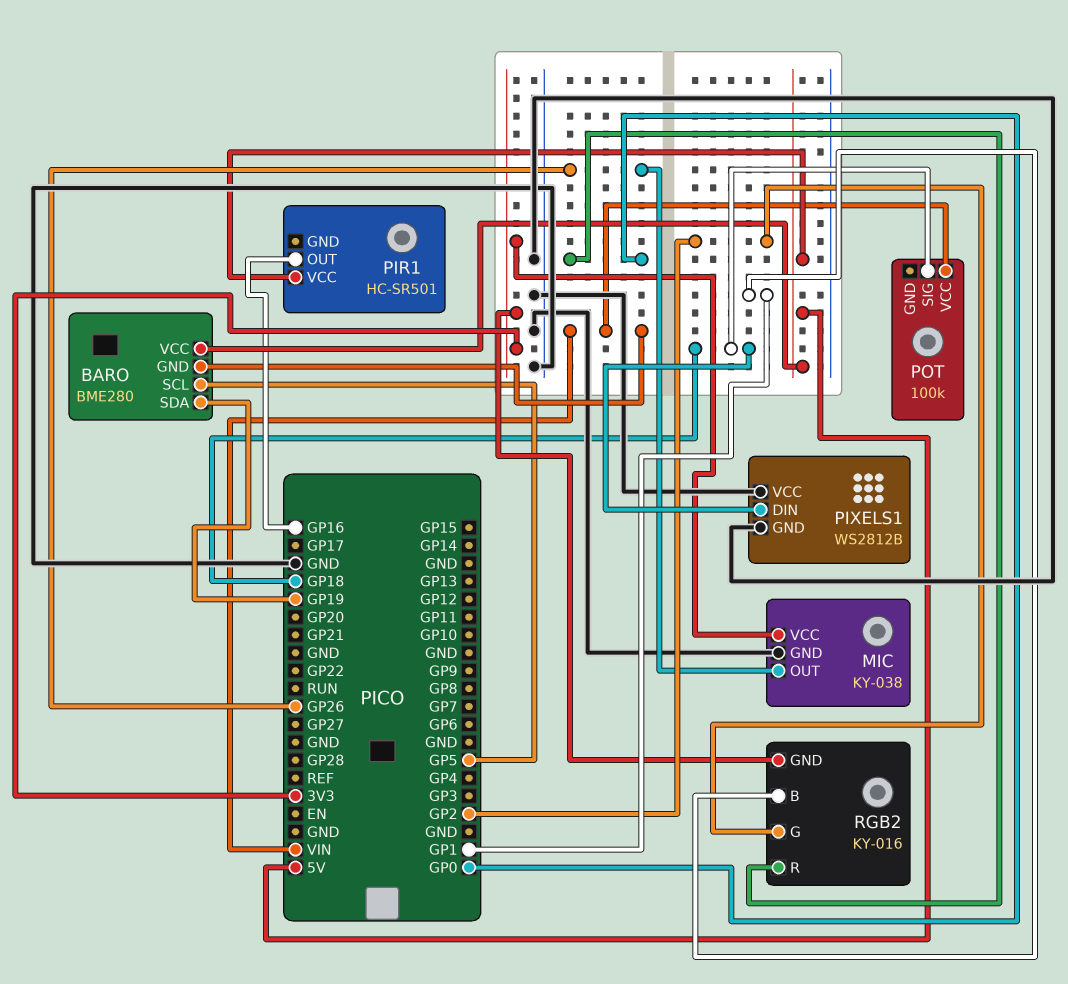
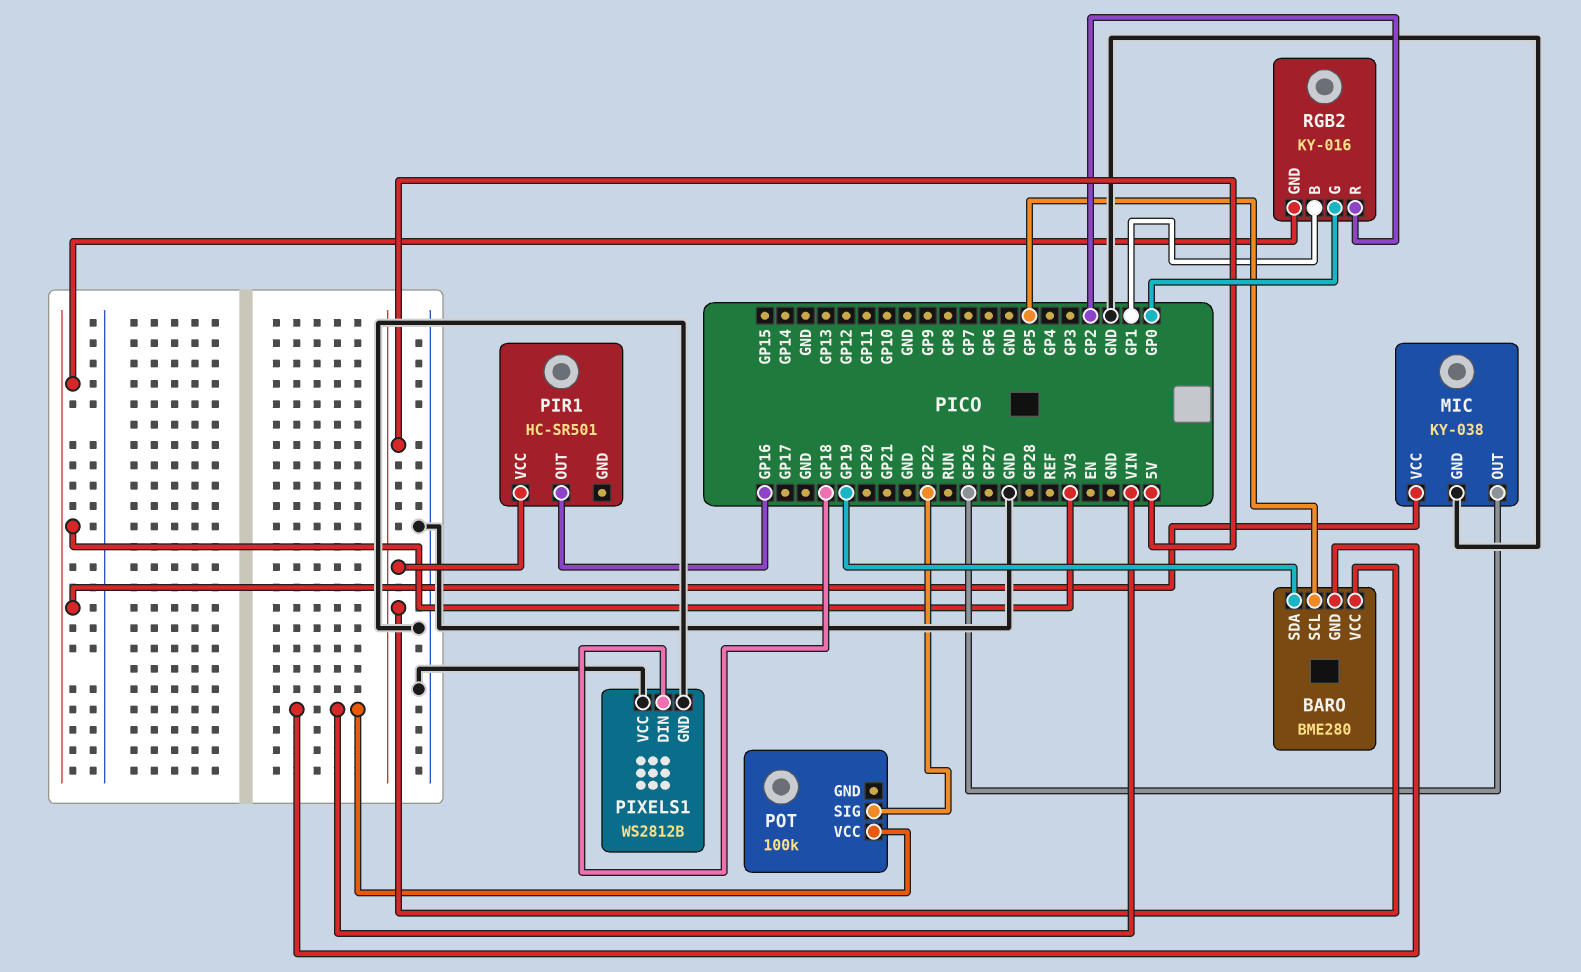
POT pin SIG: GP18 -> GP22
RGB2 pin G: GP2 -> GP0
RGB2 pin R: GP0 -> GP2

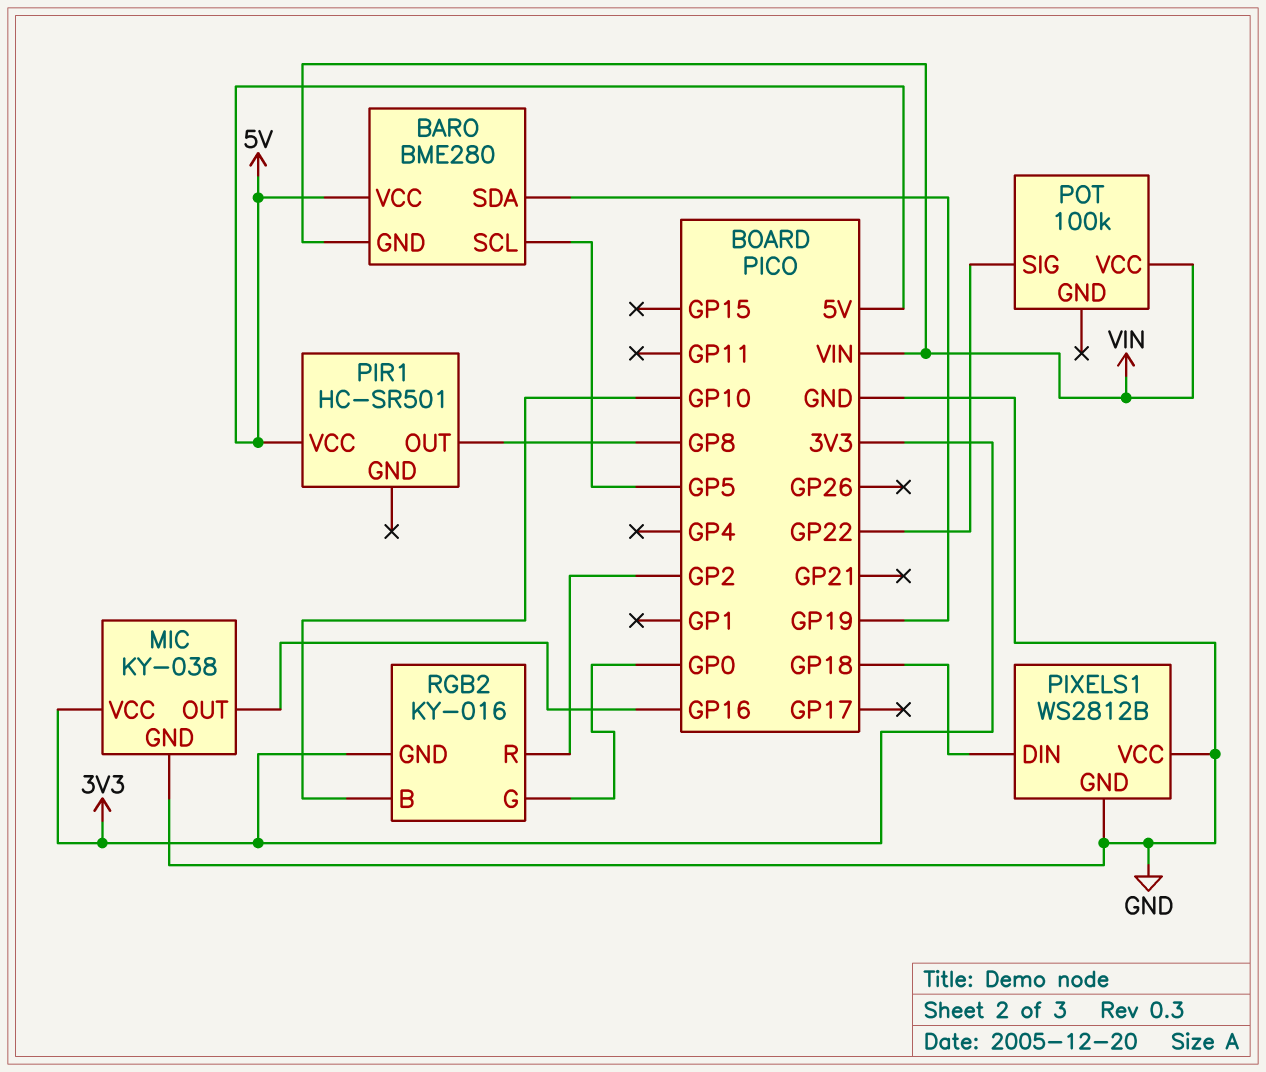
MIC pin OUT: GP26 -> GP16
PIR1 pin OUT: GP16 -> GP8
RGB2 pin B: GP1 -> GP10

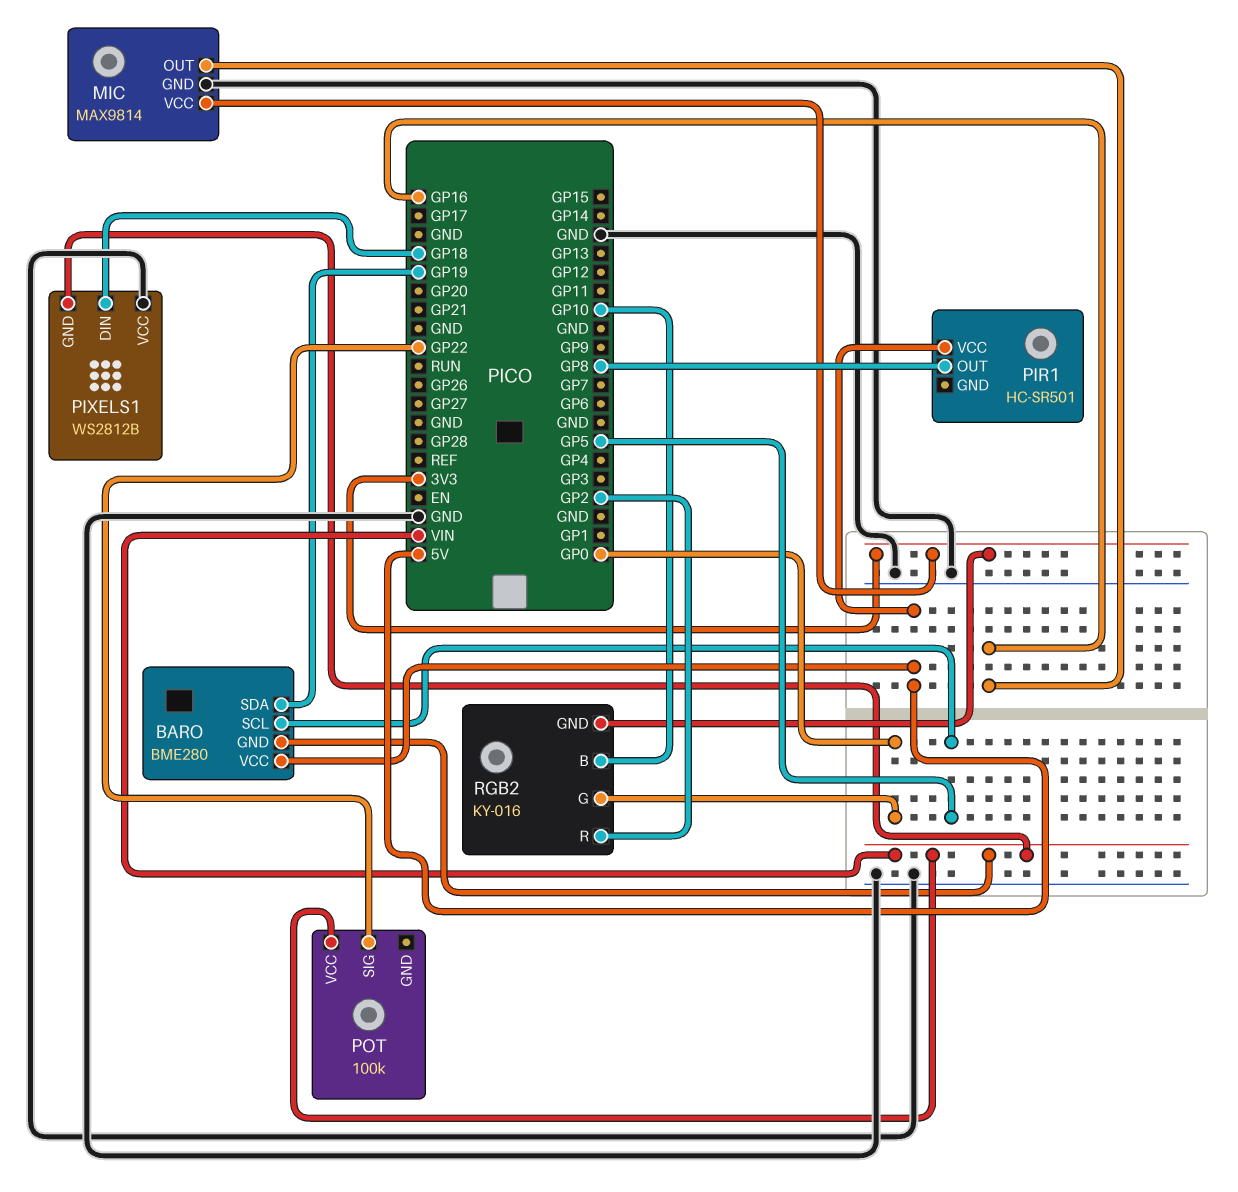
MIC: KY-038 -> MAX9814
PIXELS1 pin GND: GND -> VIN

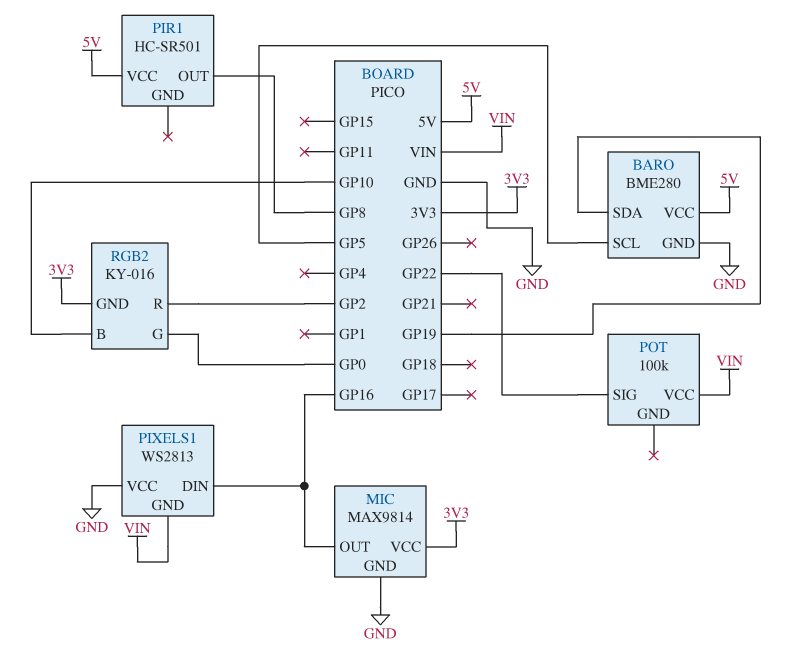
BARO pin GND: VIN -> GND
PIXELS1: WS2812B -> WS2813
PIXELS1 pin DIN: GP18 -> GP16

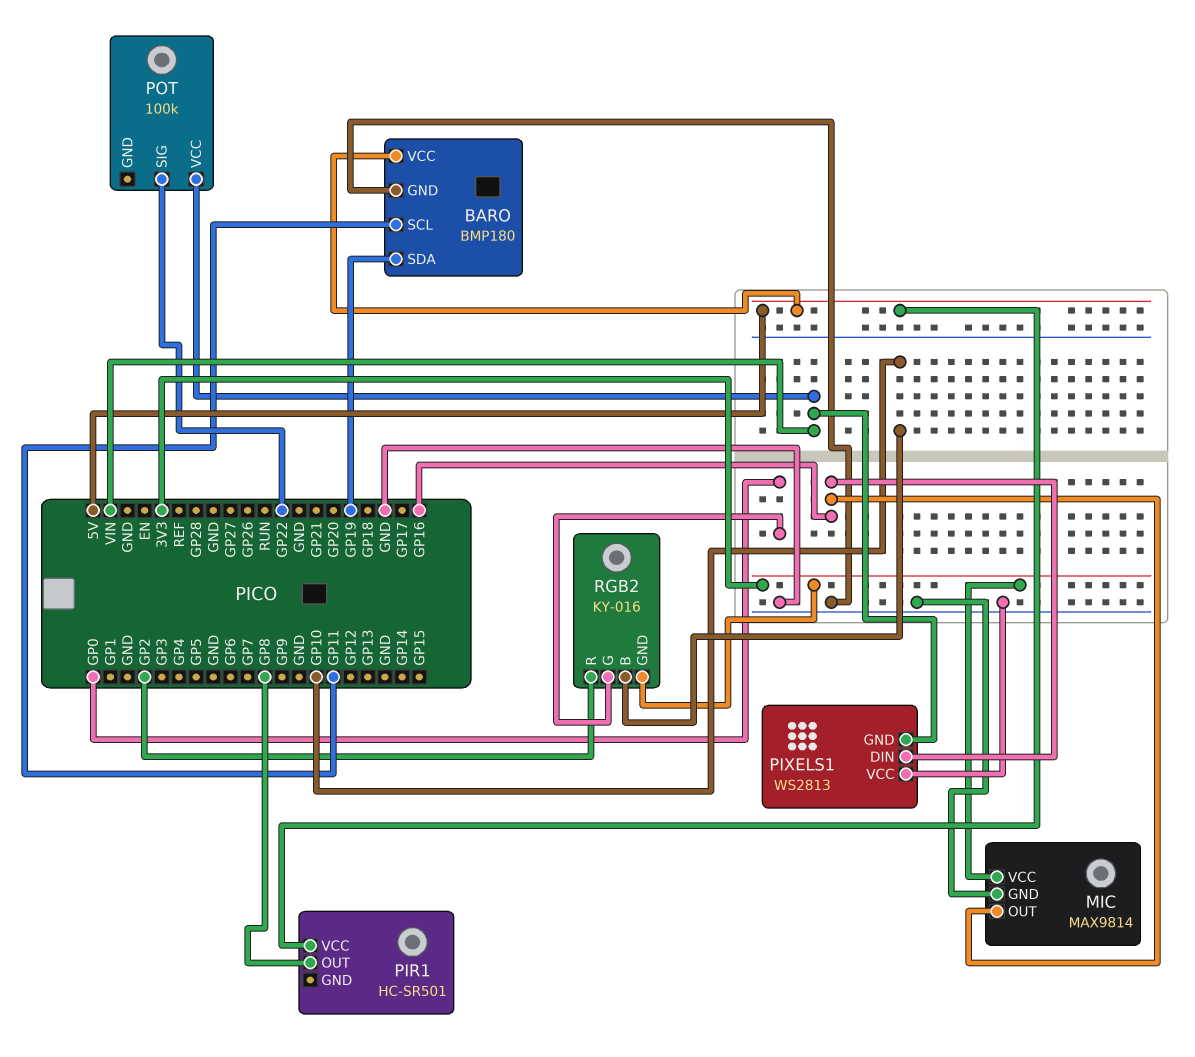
BARO: BME280 -> BMP180
BARO pin SCL: GP5 -> GP11

